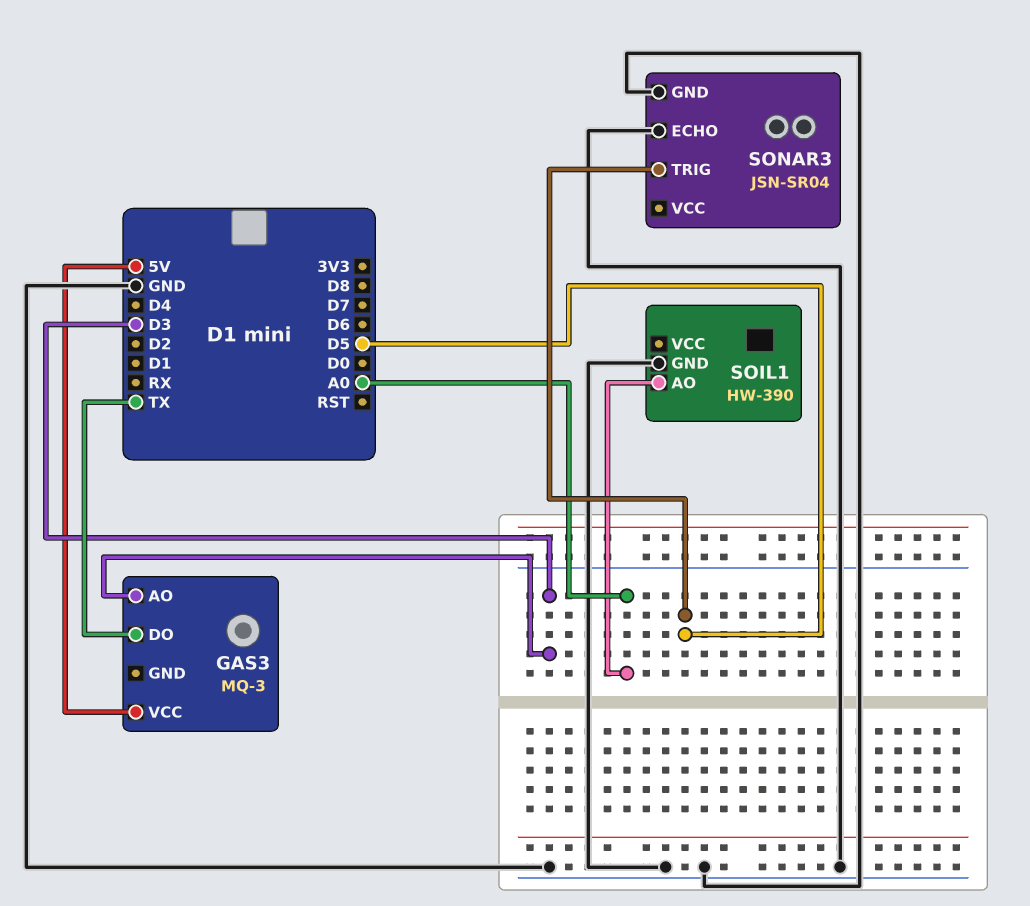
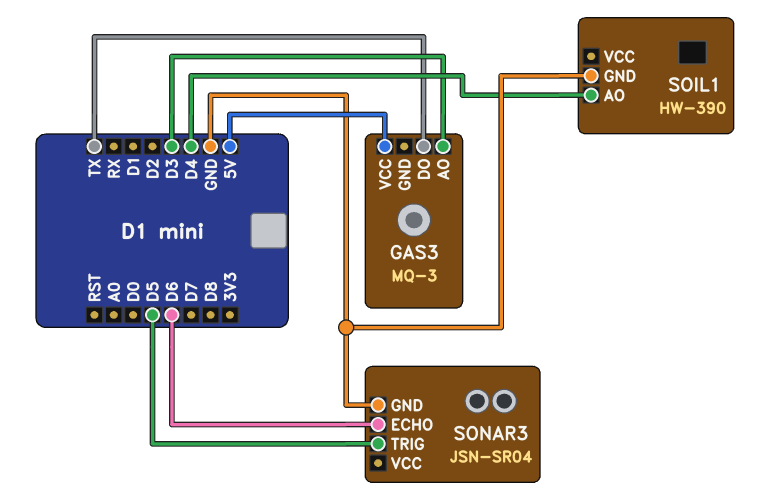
SOIL1 pin AO: A0 -> D4
SONAR3 pin ECHO: GND -> D6

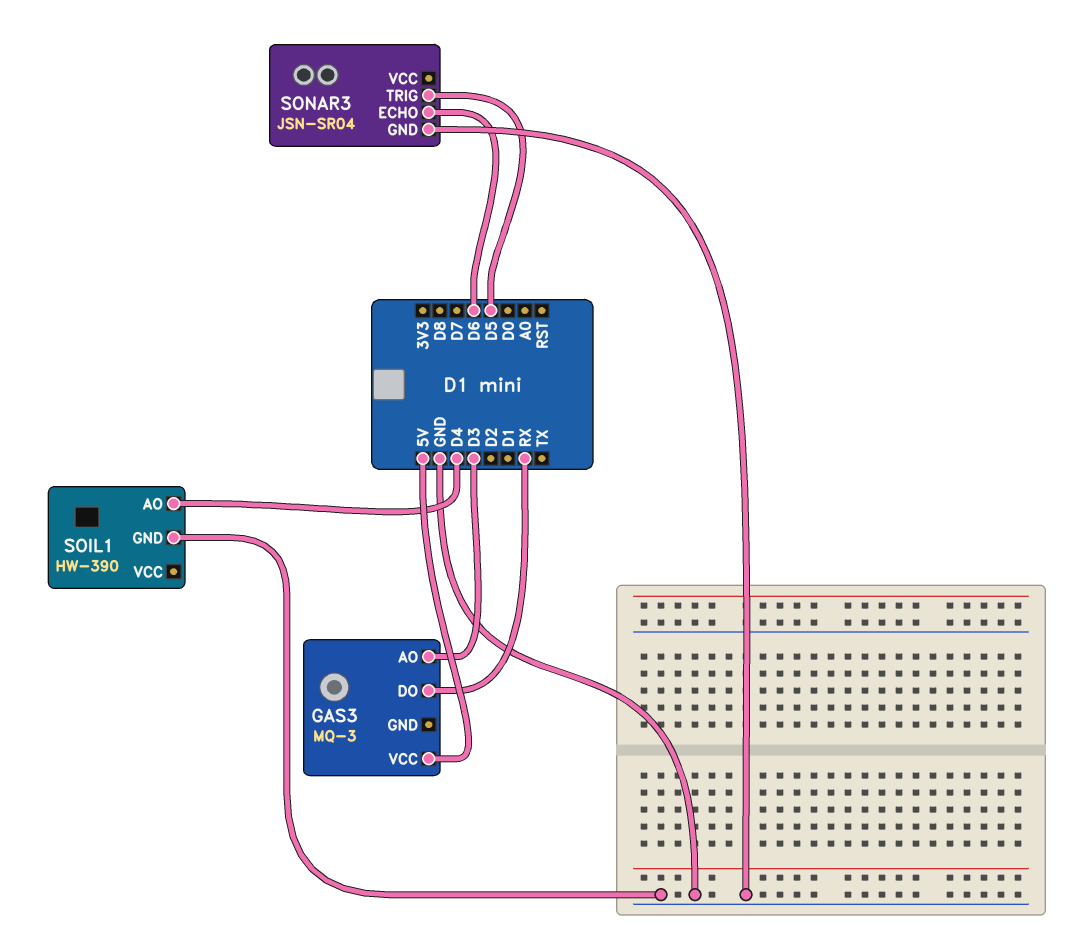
GAS3 pin DO: TX -> RX

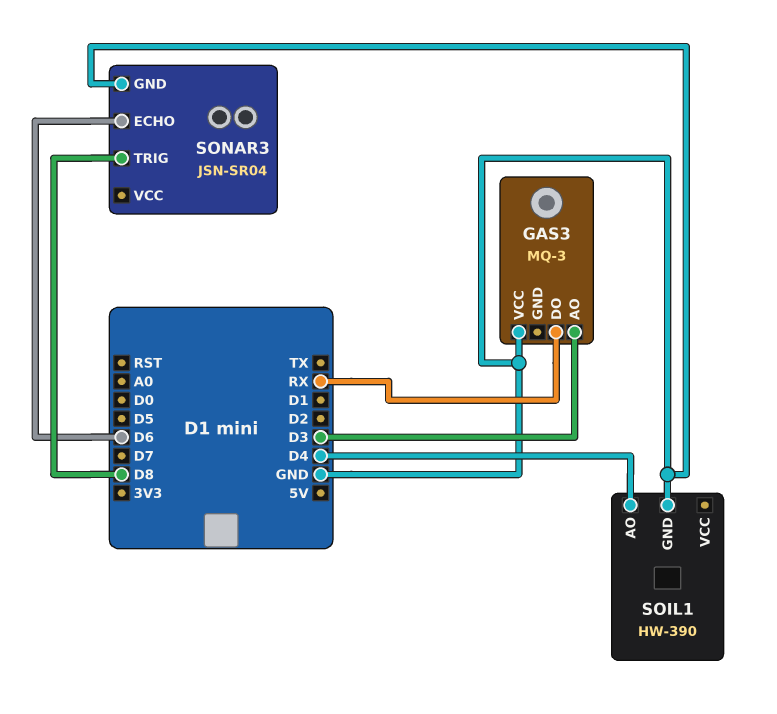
GAS3 pin VCC: 5V -> GND
SONAR3 pin TRIG: D5 -> D8

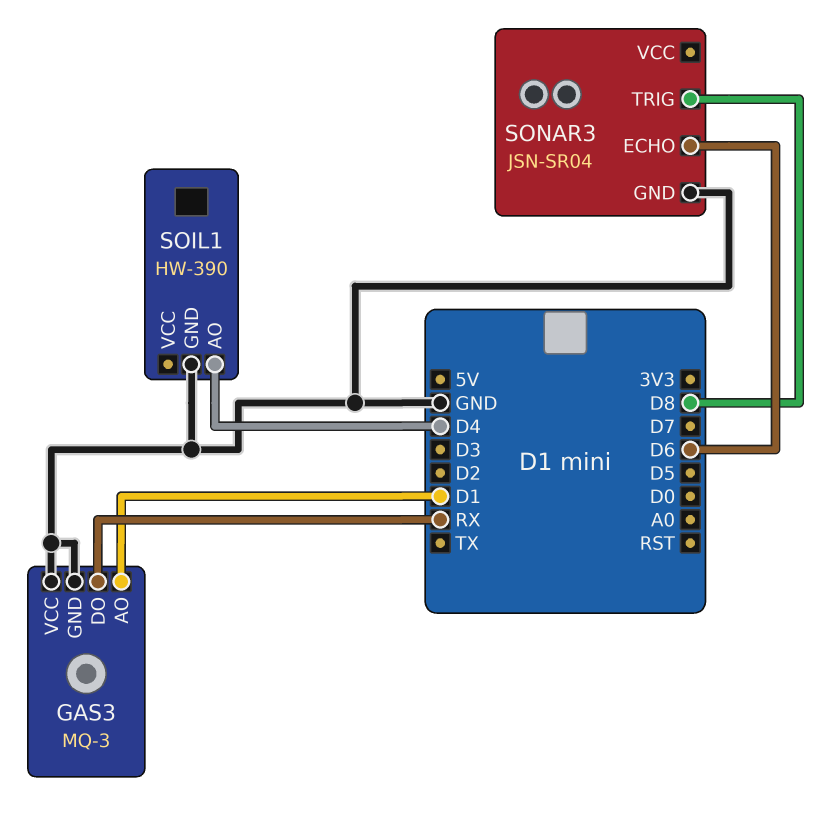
GAS3 pin AO: D3 -> D1
GAS3 pin GND: none -> GND

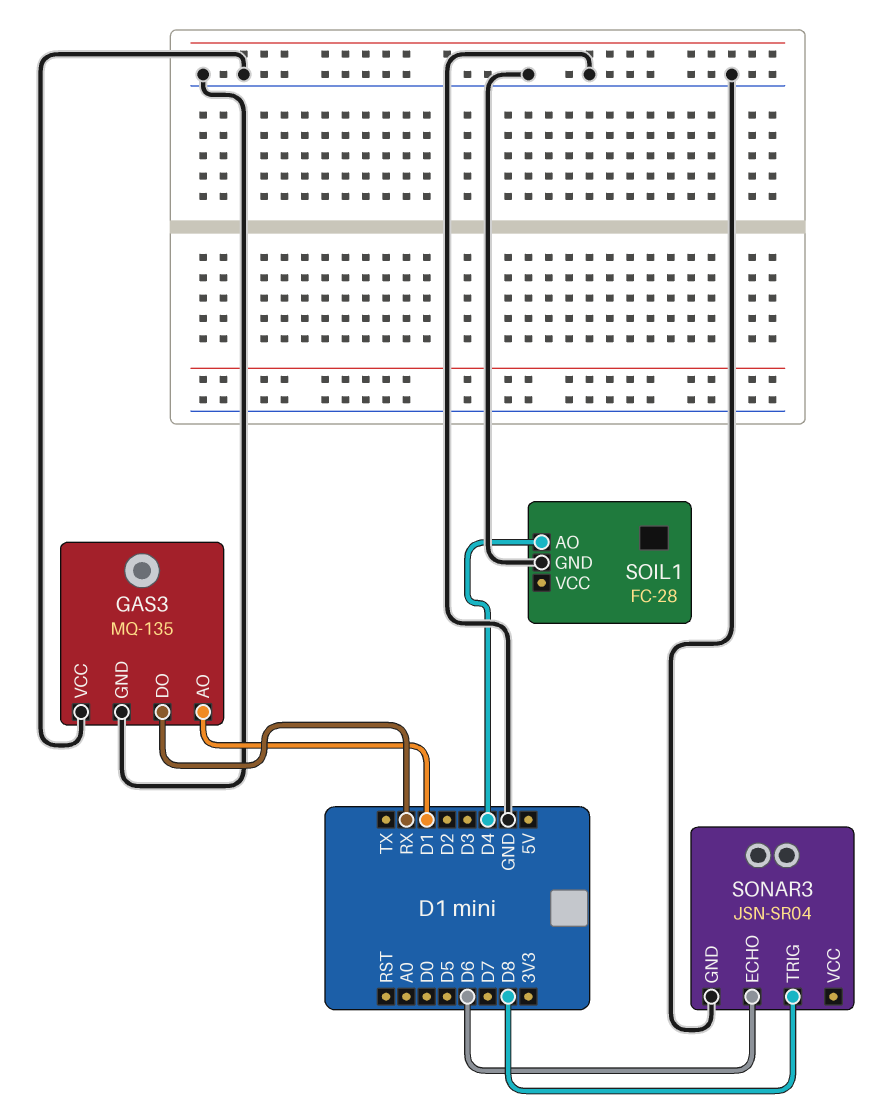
GAS3: MQ-3 -> MQ-135
SOIL1: HW-390 -> FC-28

